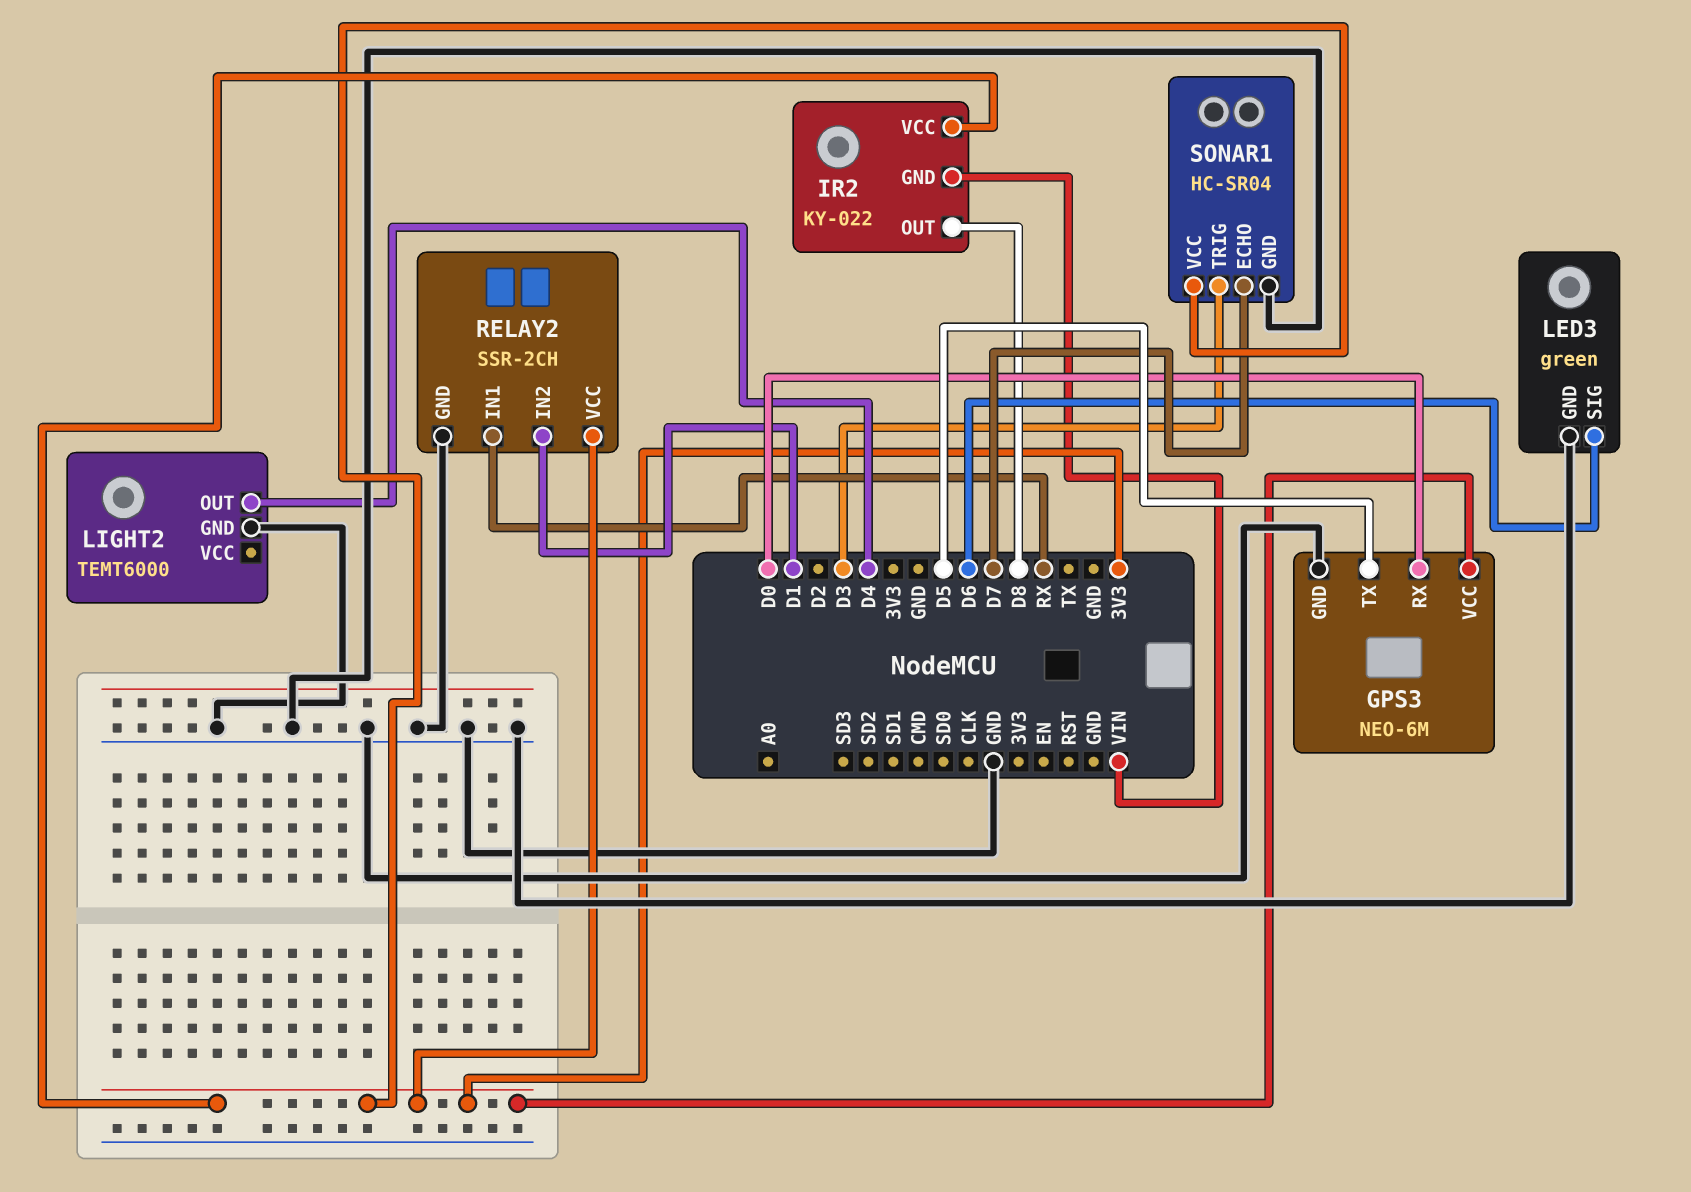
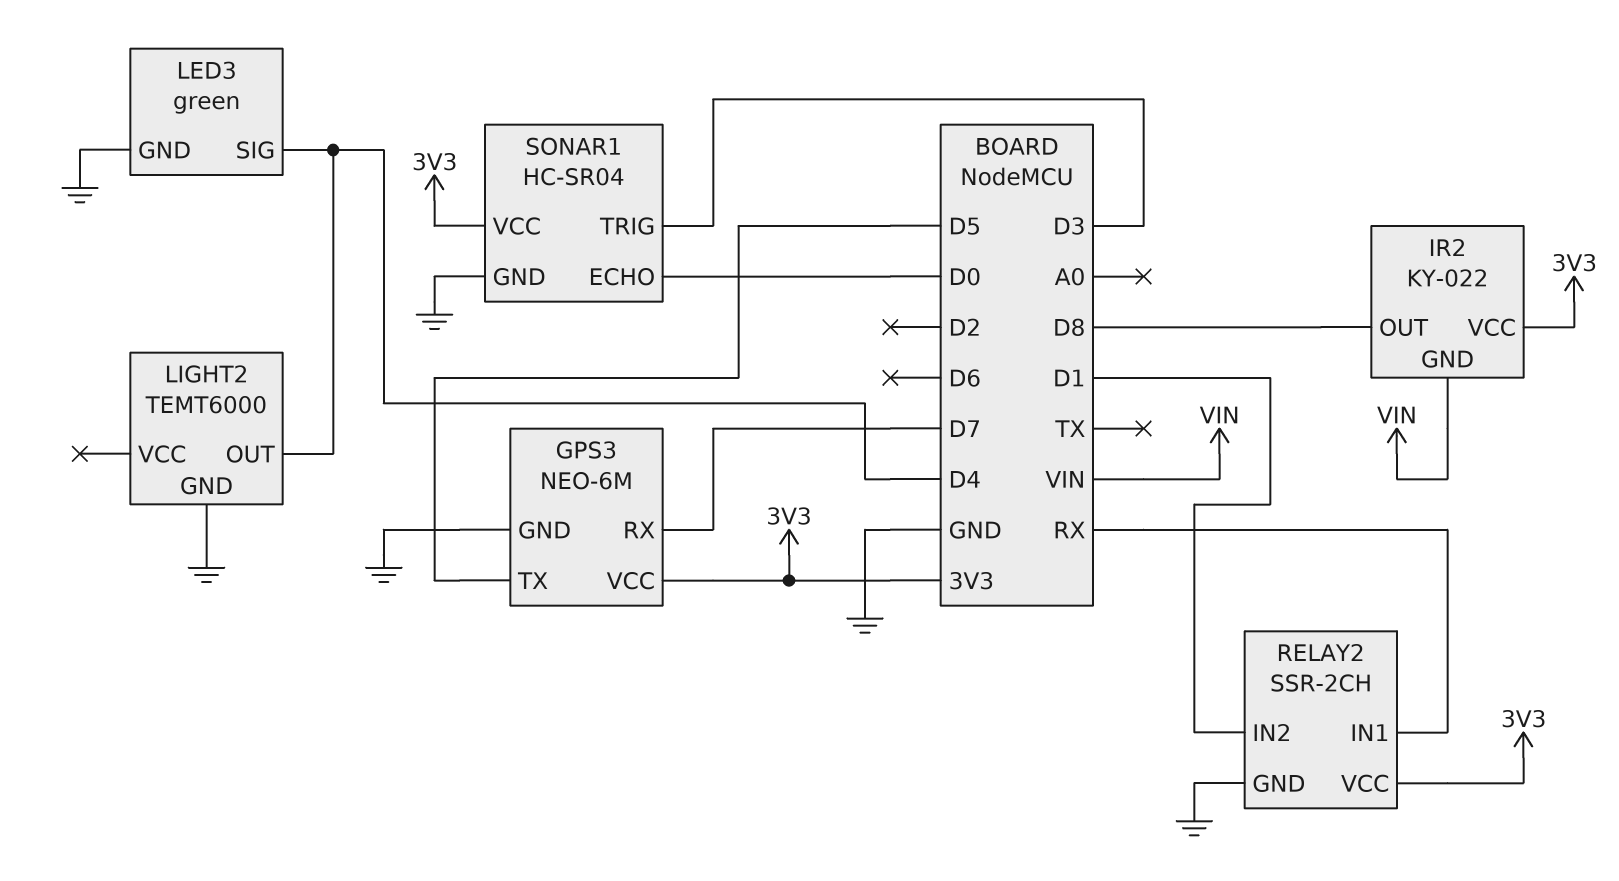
GPS3 pin RX: D0 -> D7
LED3 pin SIG: D6 -> D4
SONAR1 pin ECHO: D7 -> D0

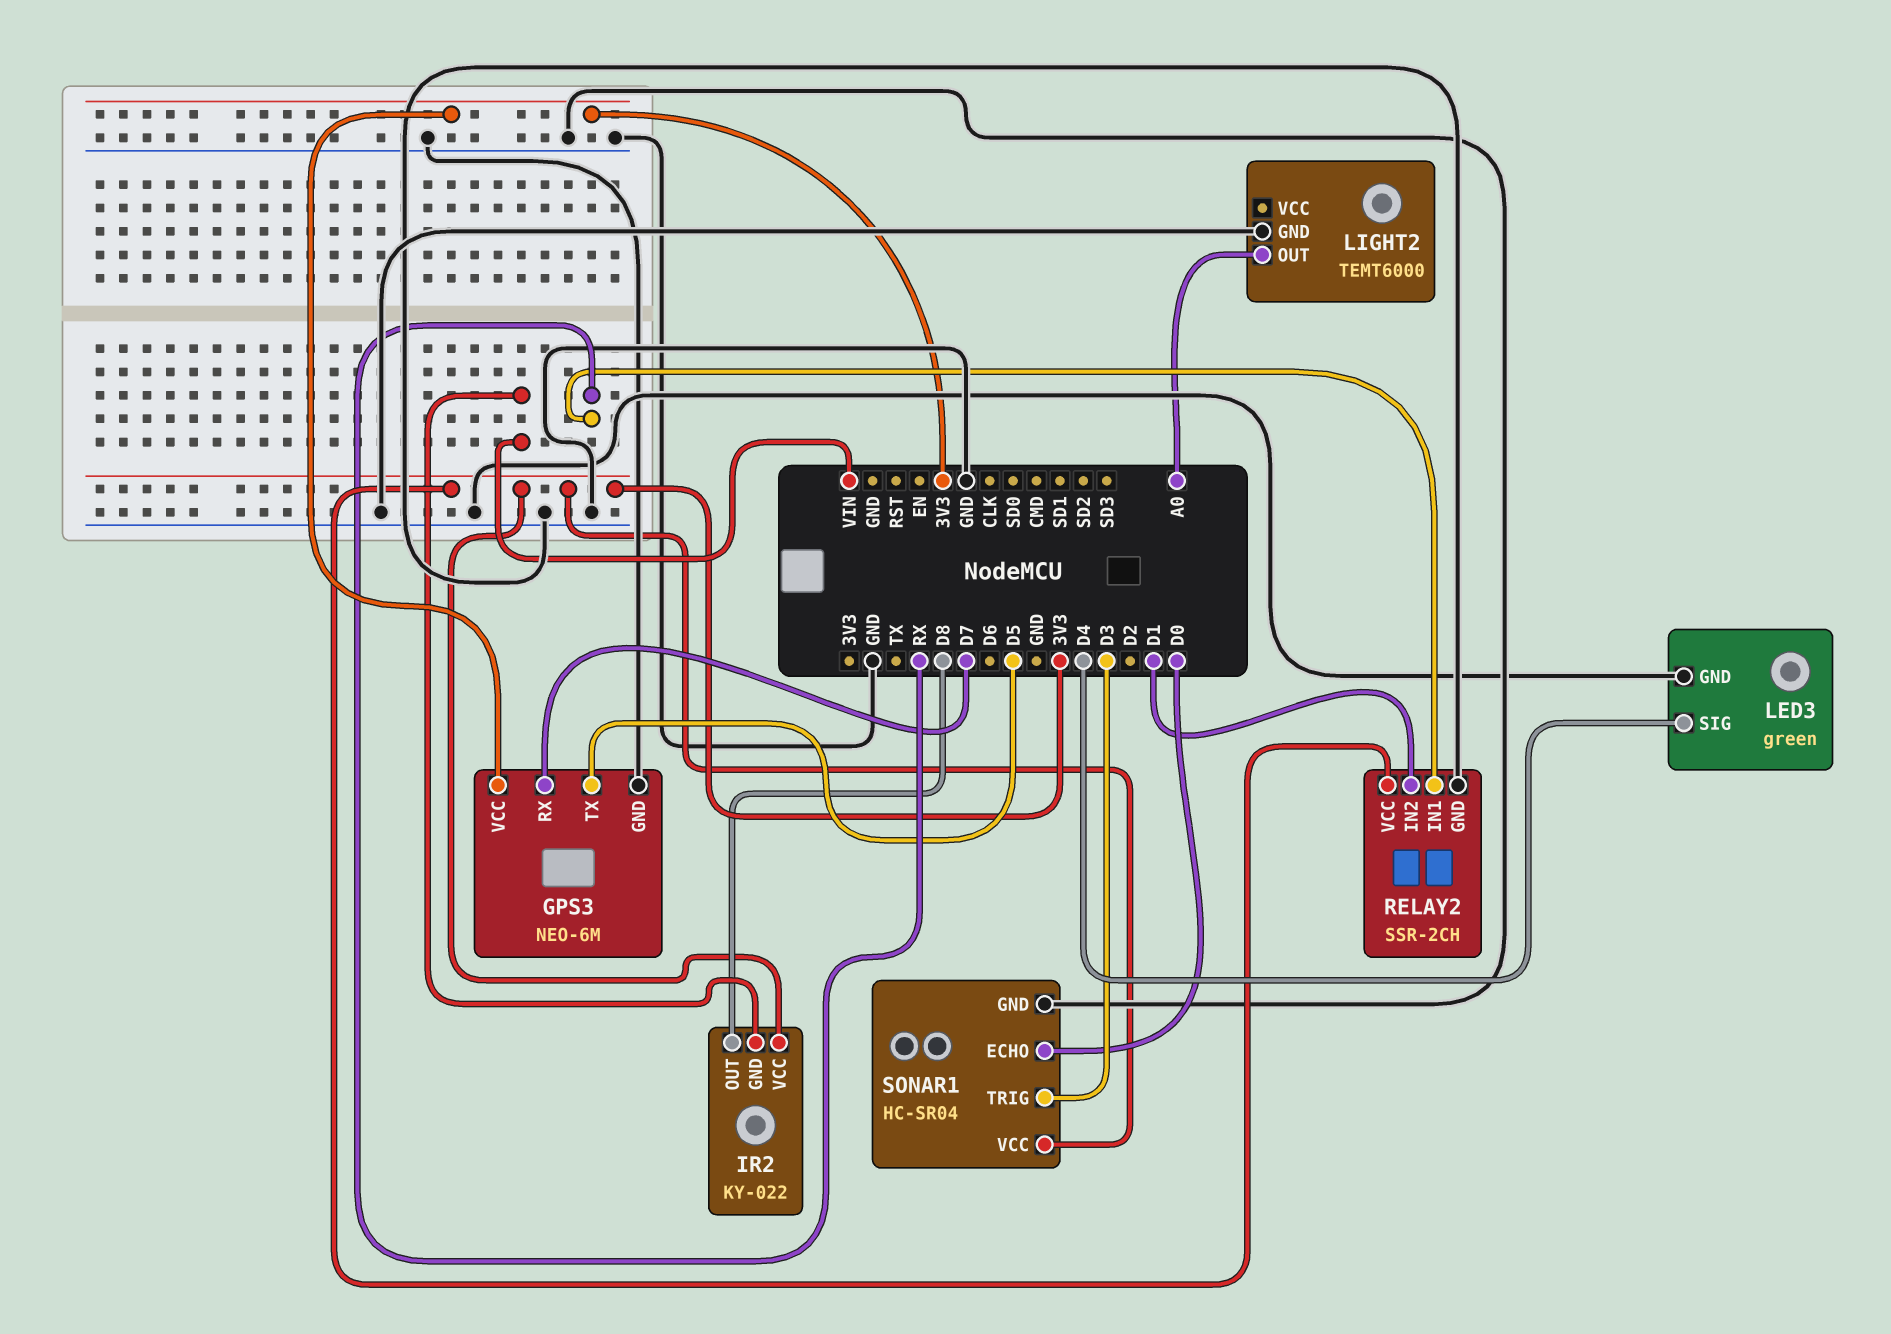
LIGHT2 pin OUT: D4 -> A0

